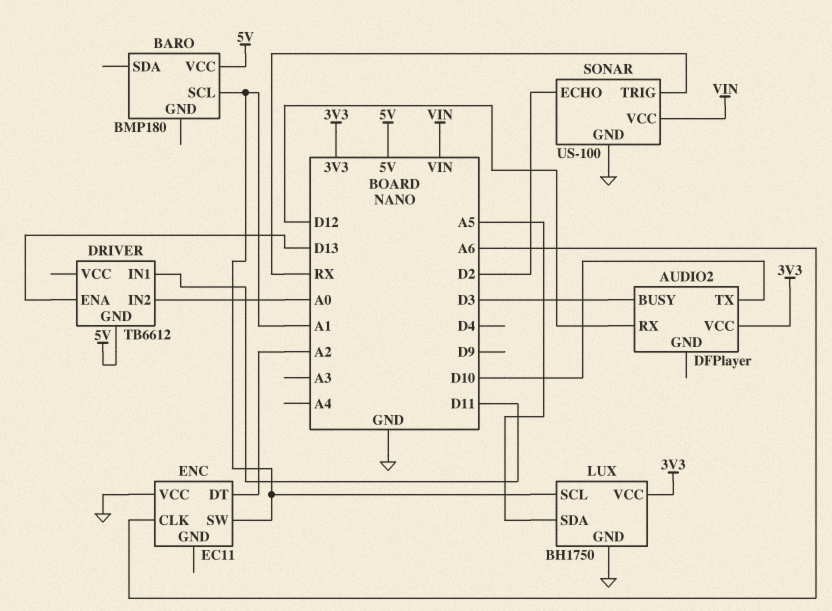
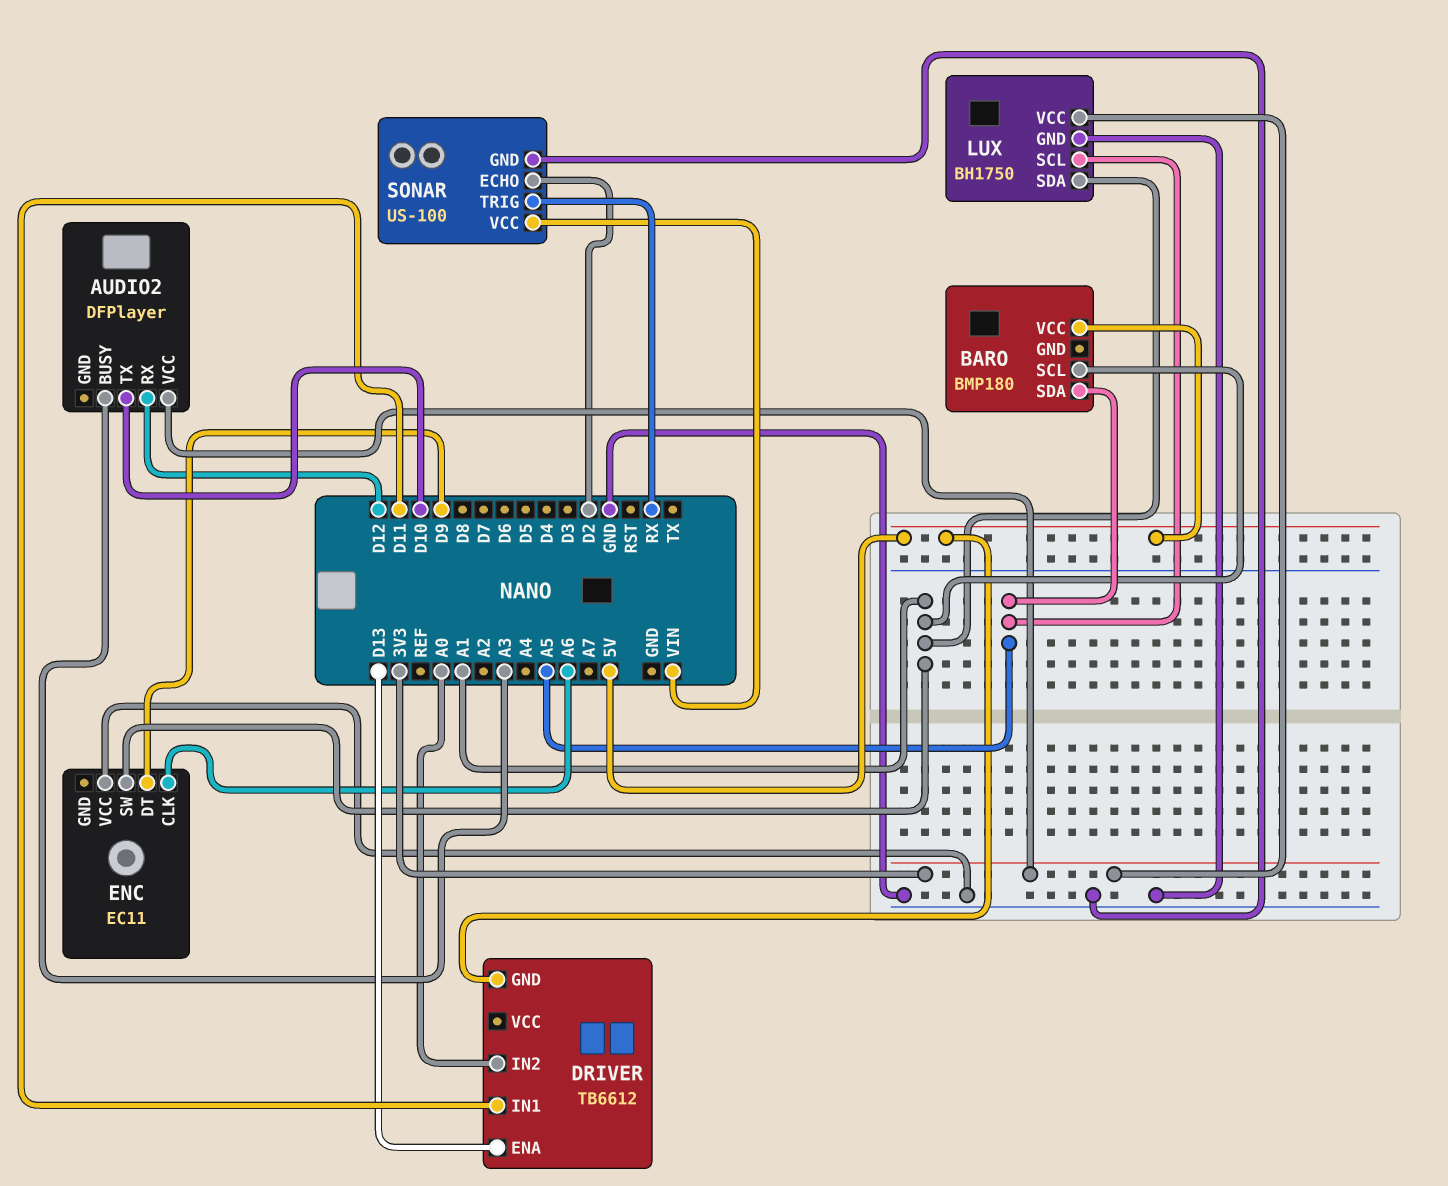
AUDIO2 pin BUSY: D3 -> A3
BARO pin SDA: none -> A5
ENC pin DT: A2 -> D9
LUX pin SCL: A1 -> A5
LUX pin SDA: A5 -> A1

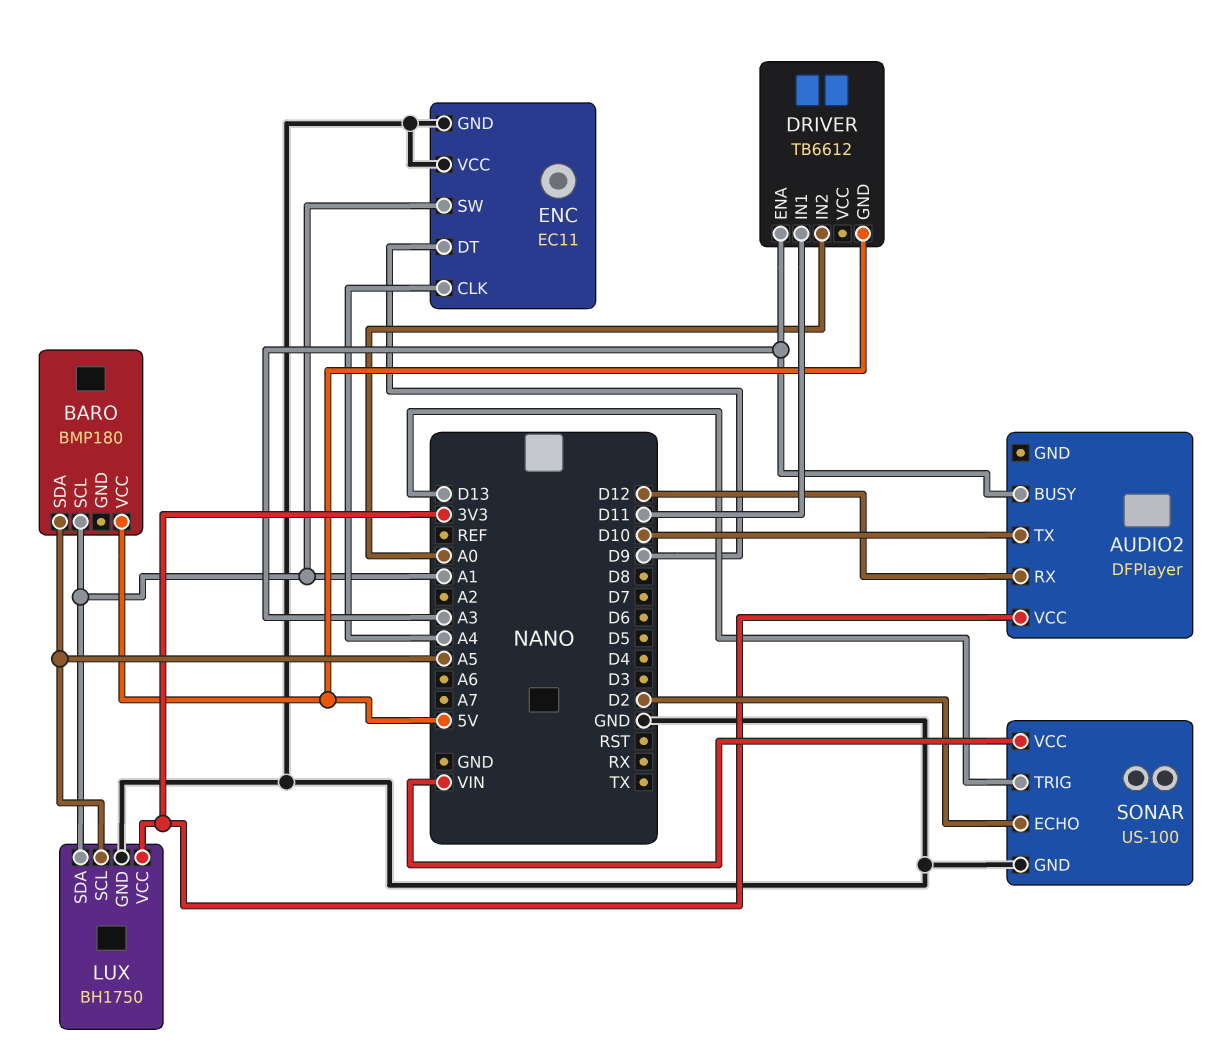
DRIVER pin ENA: D13 -> A3
ENC pin CLK: A6 -> A4
ENC pin GND: none -> GND
SONAR pin TRIG: RX -> D13

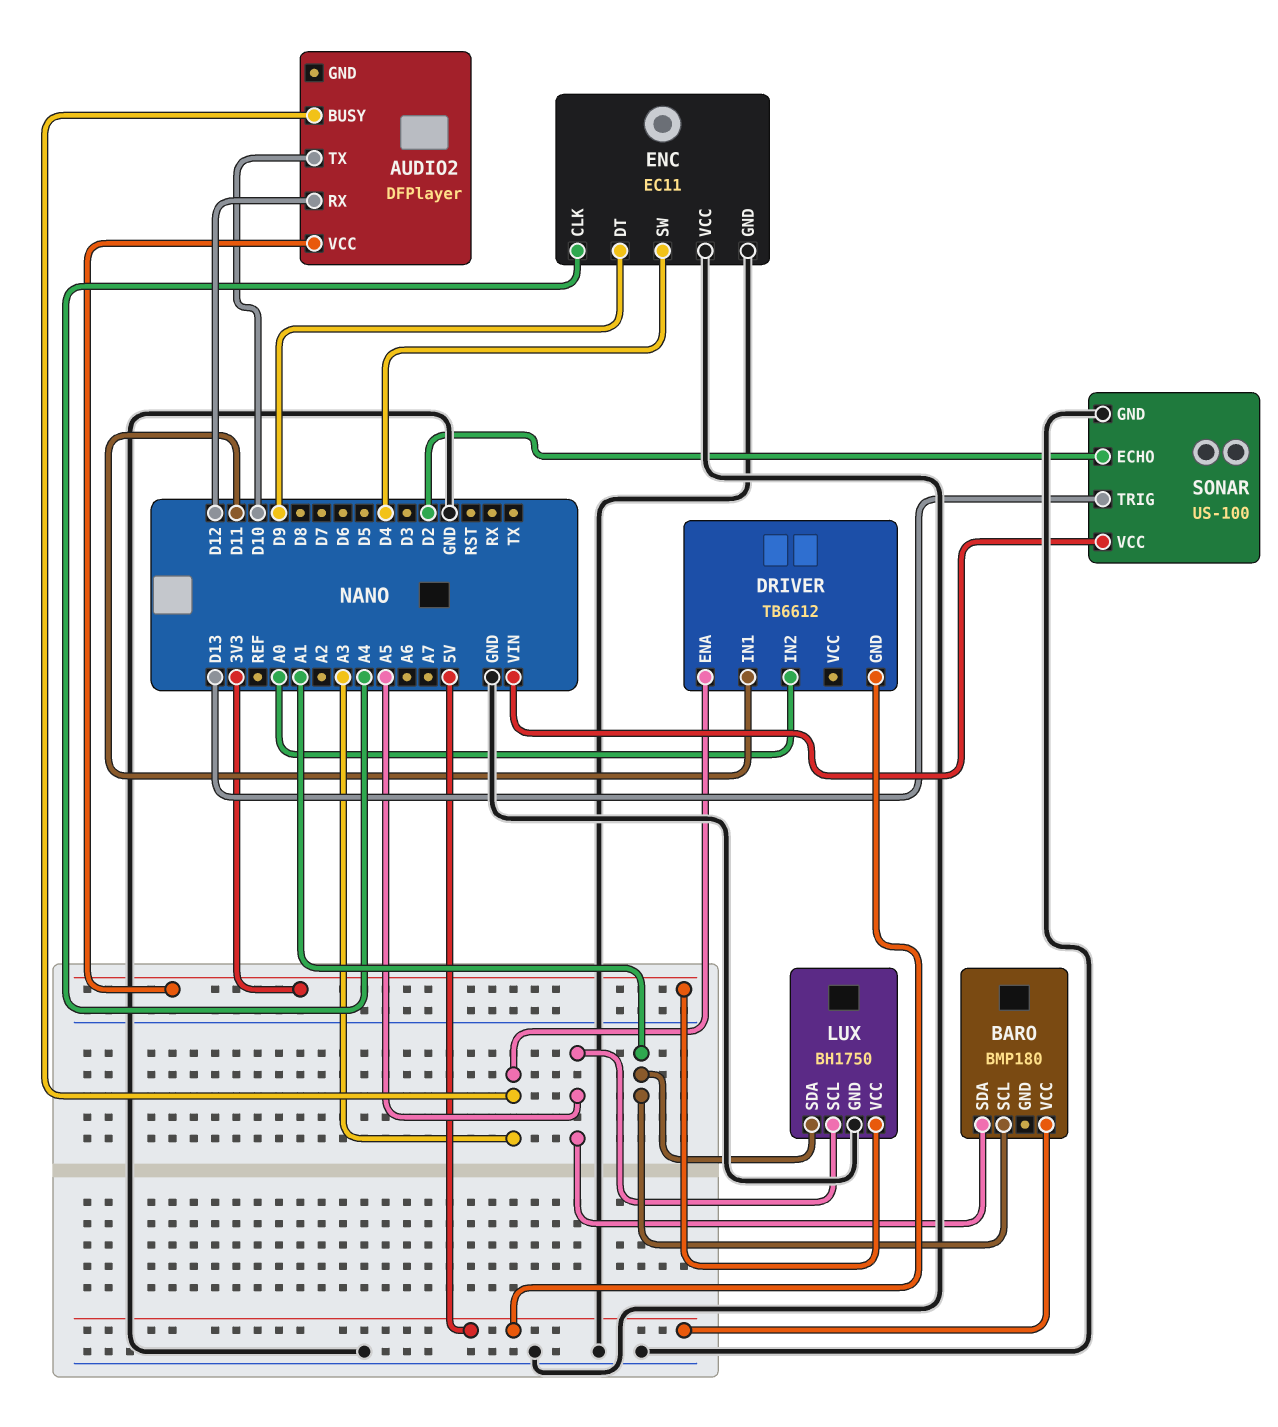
ENC pin SW: A1 -> D4

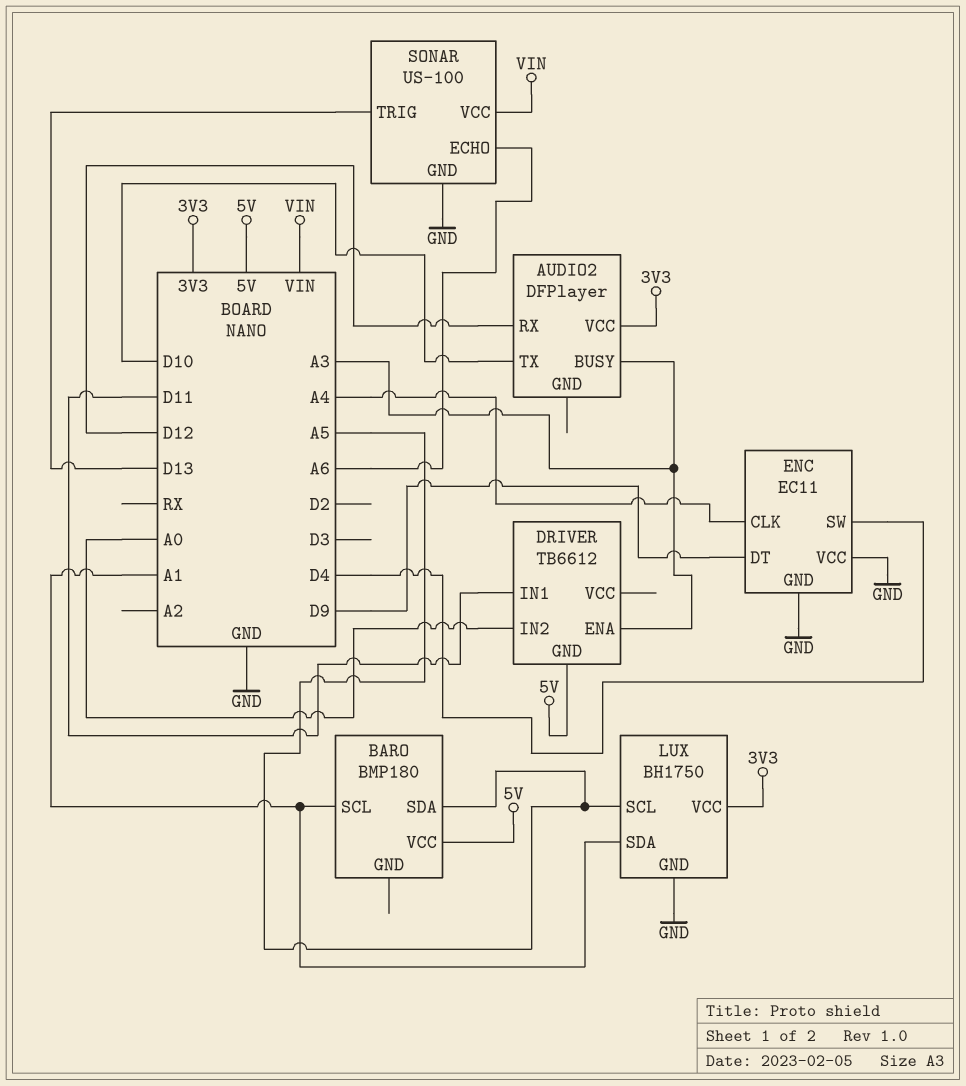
SONAR pin ECHO: D2 -> A6

